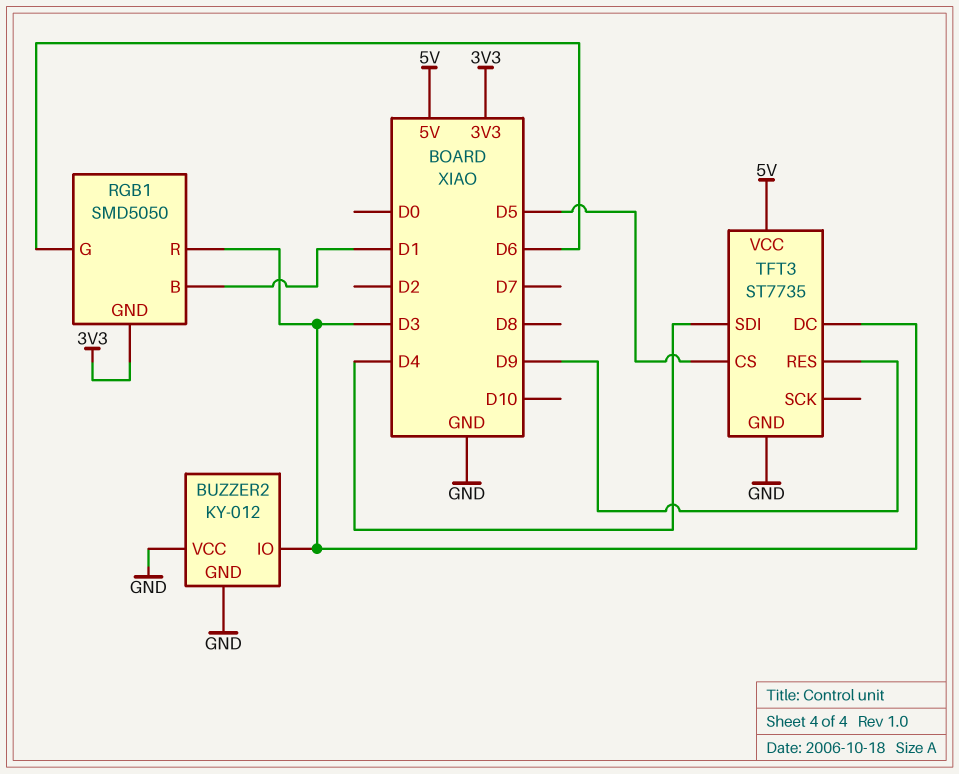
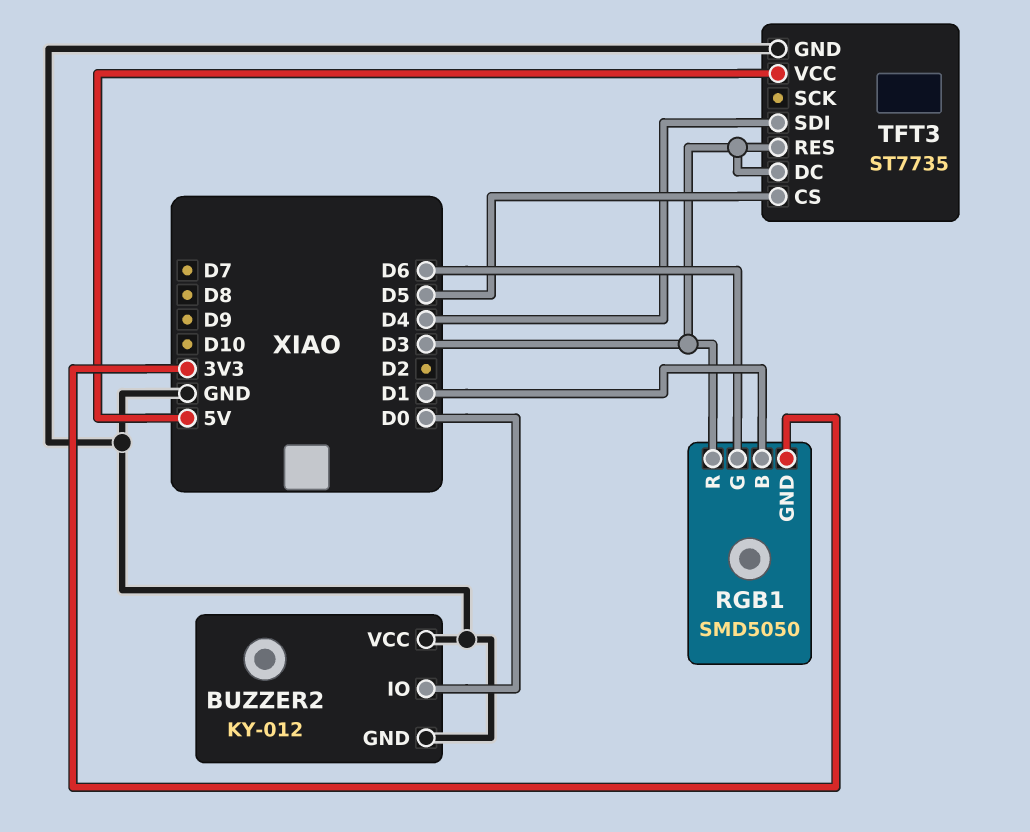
BUZZER2 pin IO: D3 -> D0
TFT3 pin RES: D9 -> D3

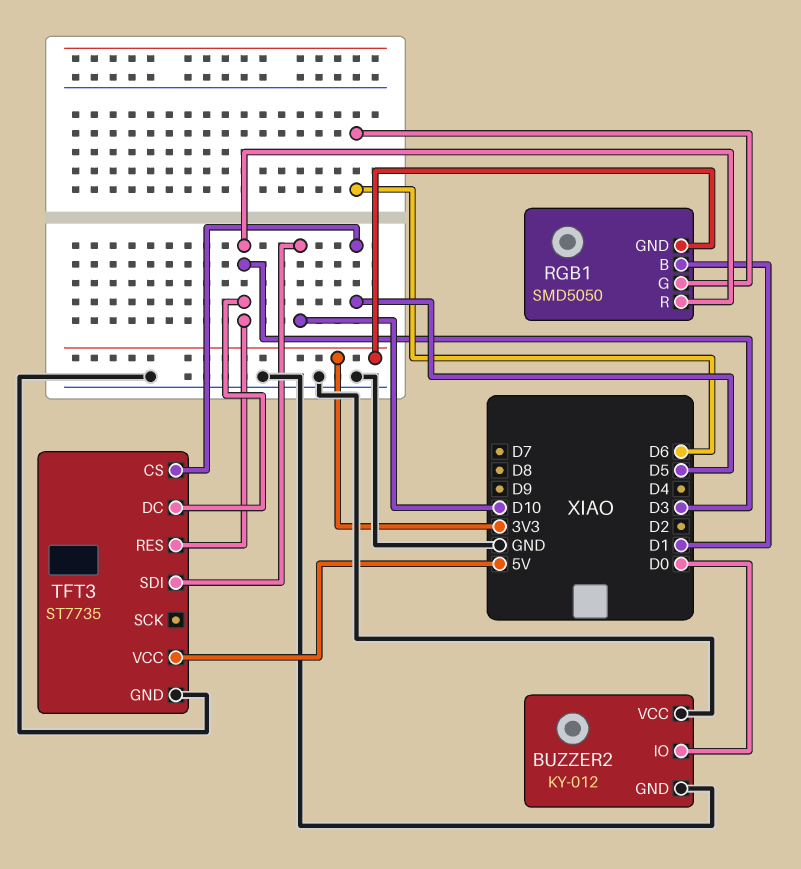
TFT3 pin SDI: D4 -> D10

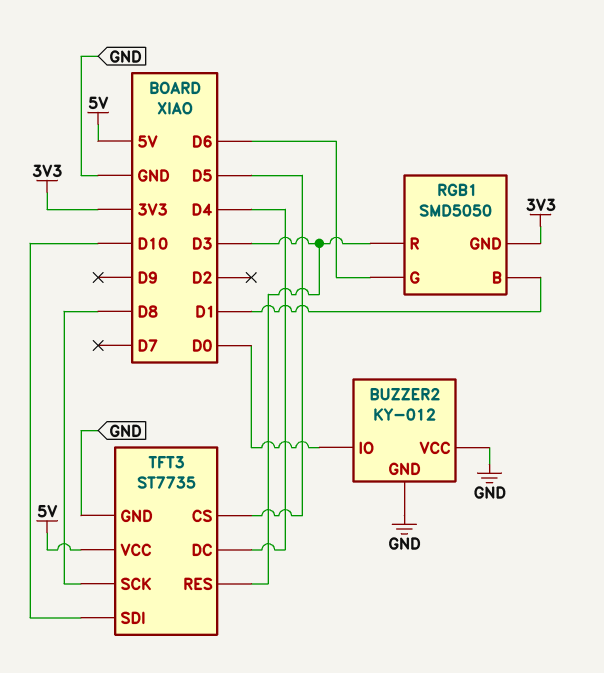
TFT3 pin DC: D3 -> D4
TFT3 pin SCK: none -> D8

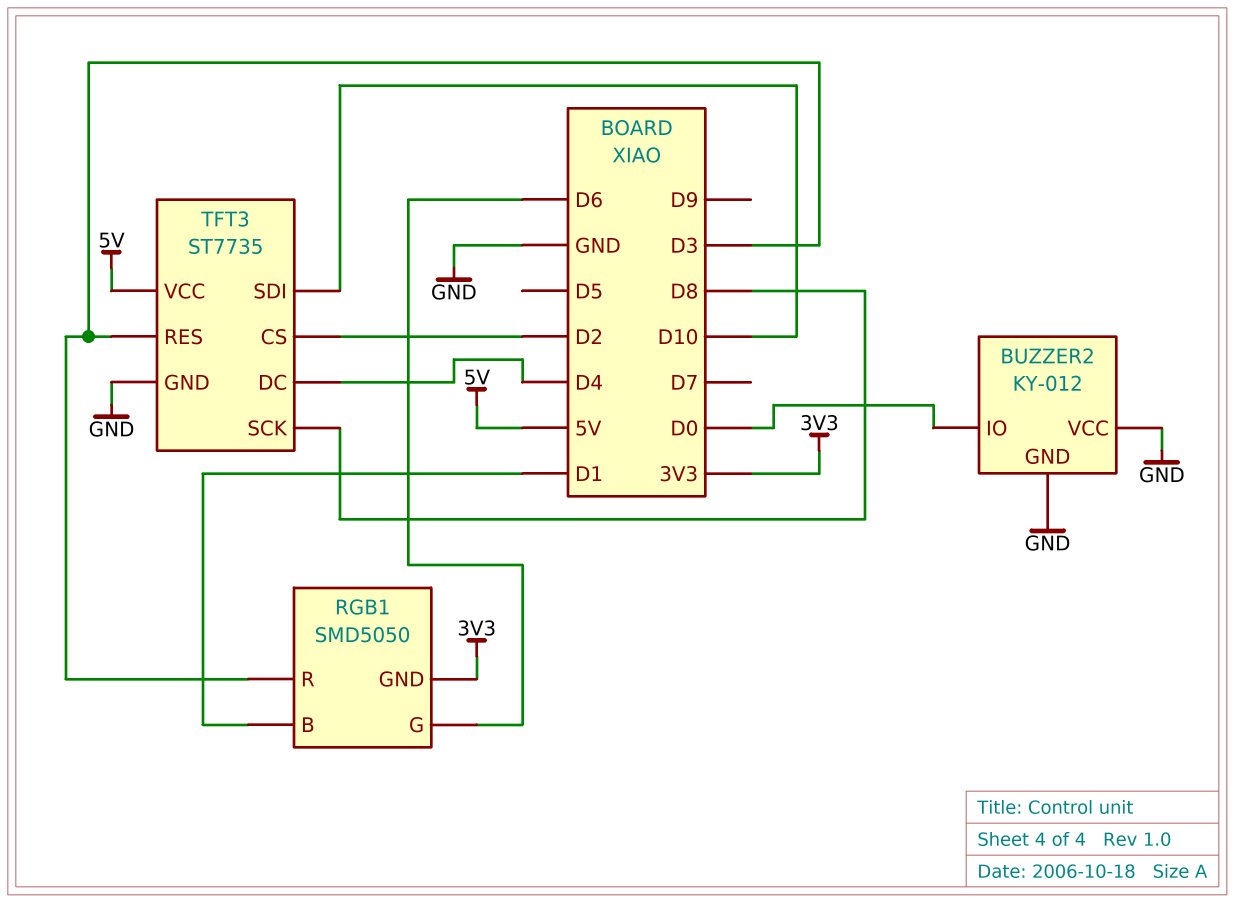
TFT3 pin CS: D5 -> D2

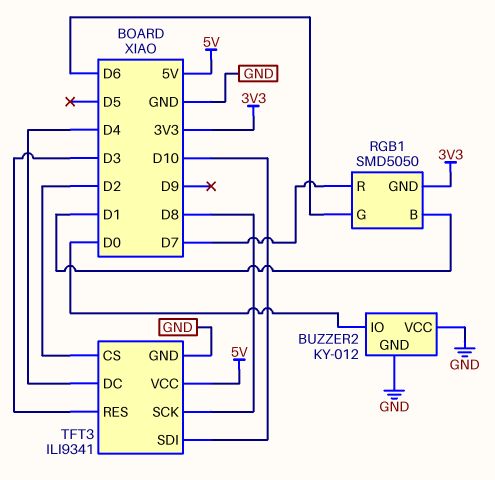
RGB1 pin R: D3 -> D7
TFT3: ST7735 -> ILI9341

